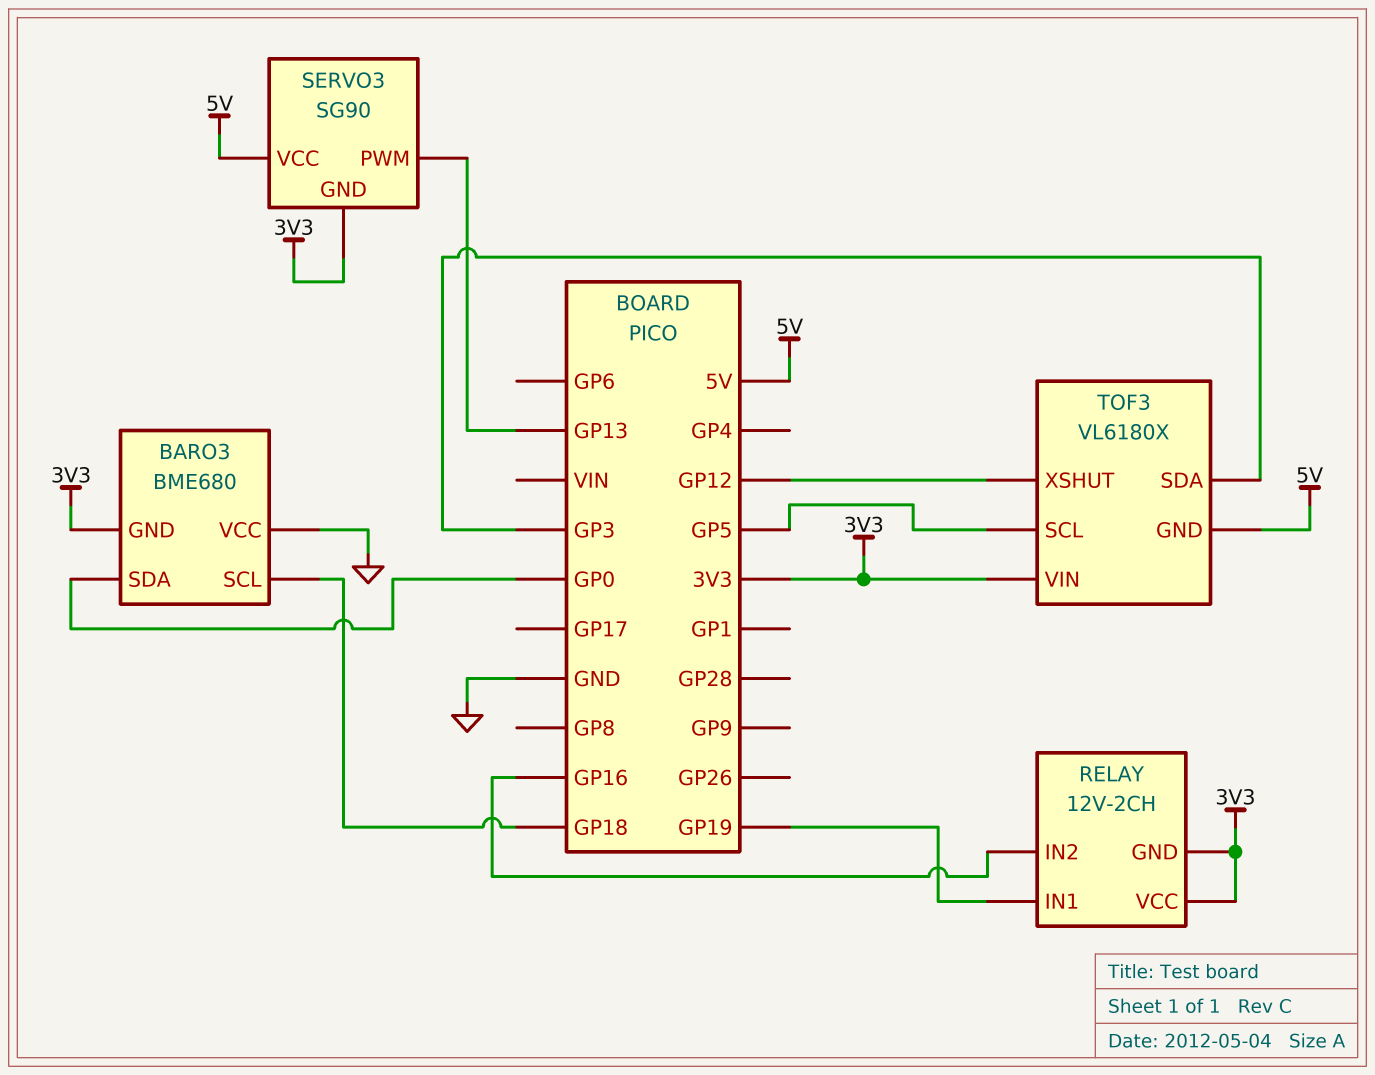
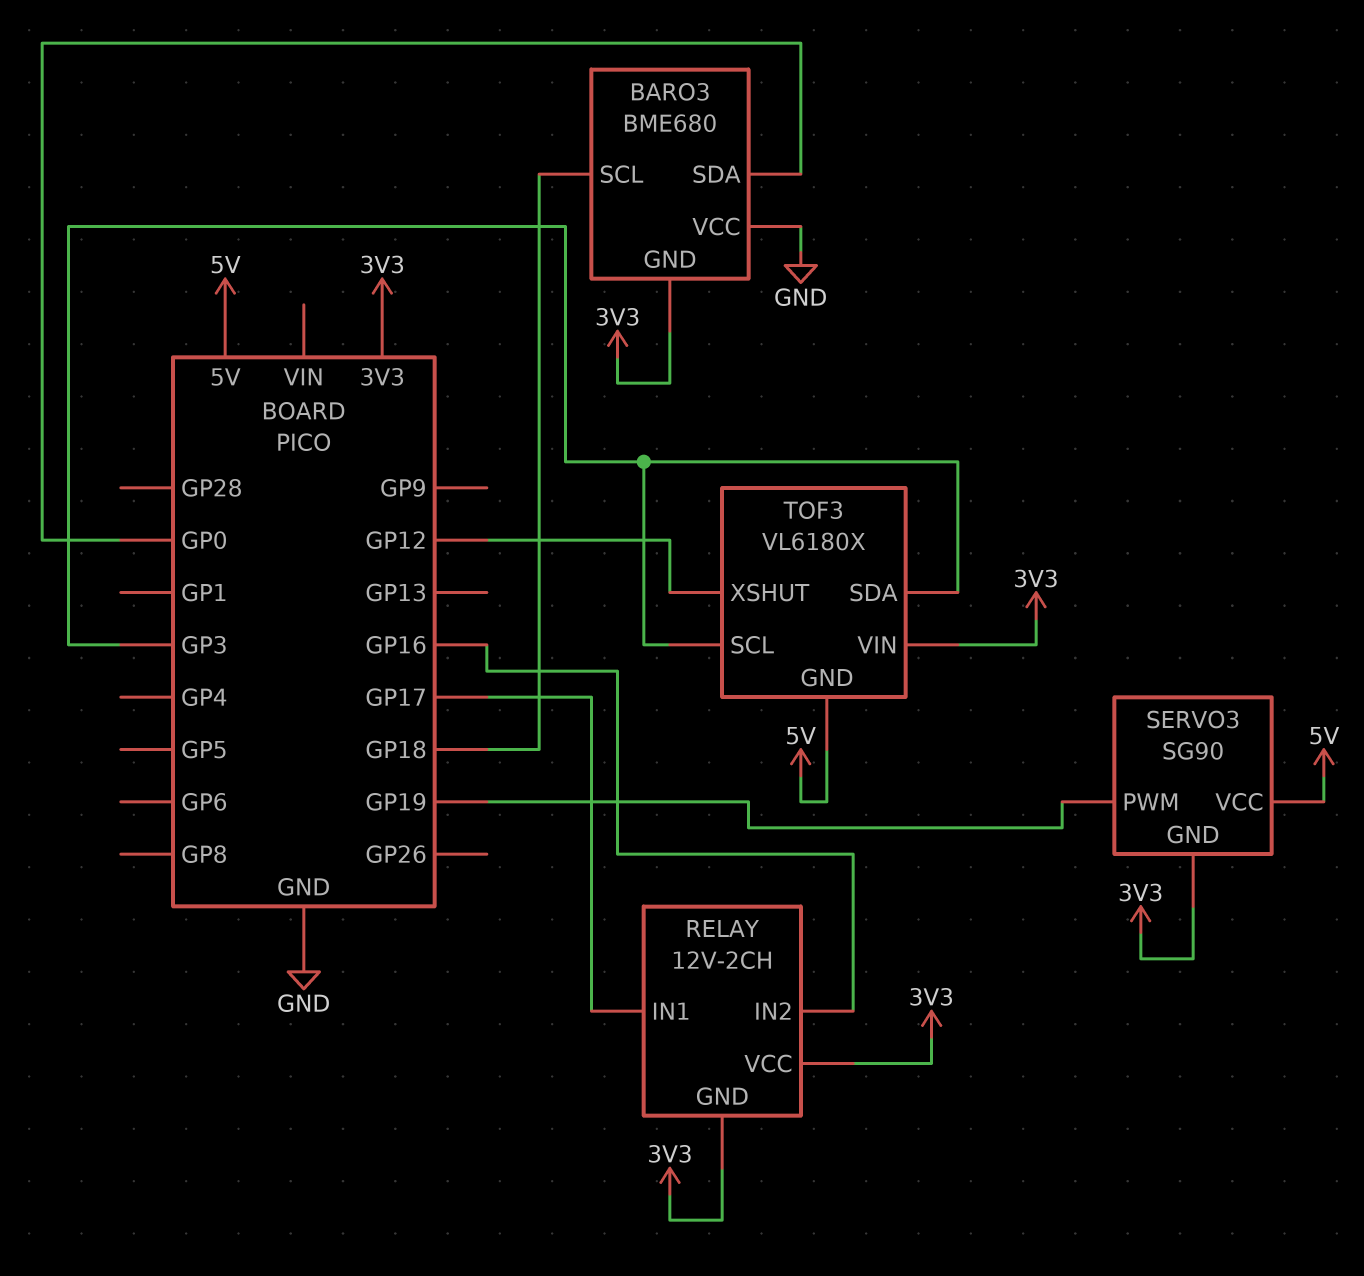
RELAY pin IN1: GP19 -> GP17
SERVO3 pin PWM: GP13 -> GP19
TOF3 pin SCL: GP5 -> GP3

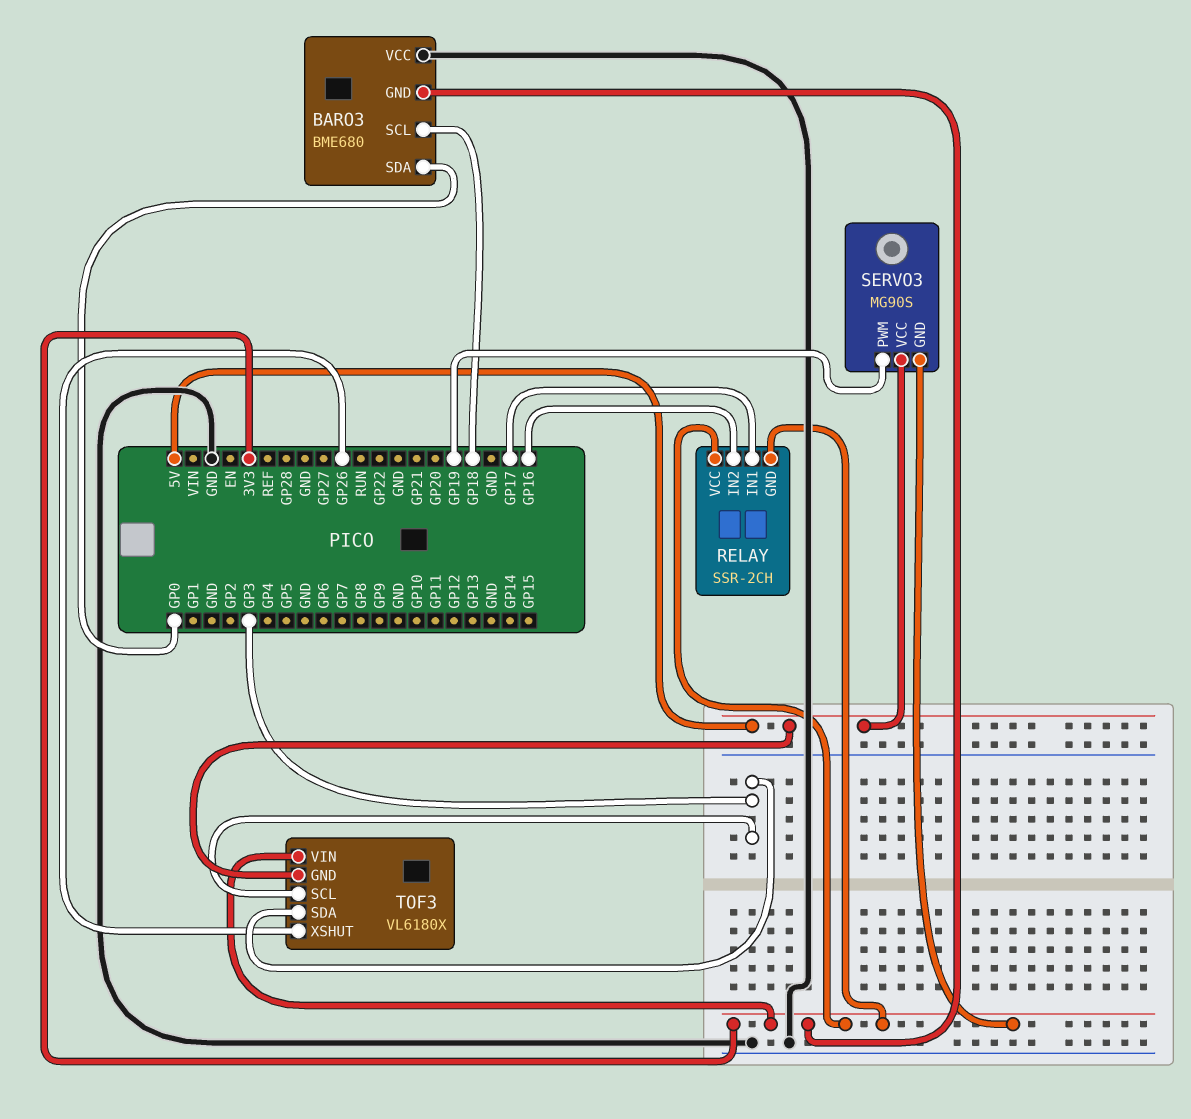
RELAY: 12V-2CH -> SSR-2CH
SERVO3: SG90 -> MG90S
TOF3 pin XSHUT: GP12 -> GP26

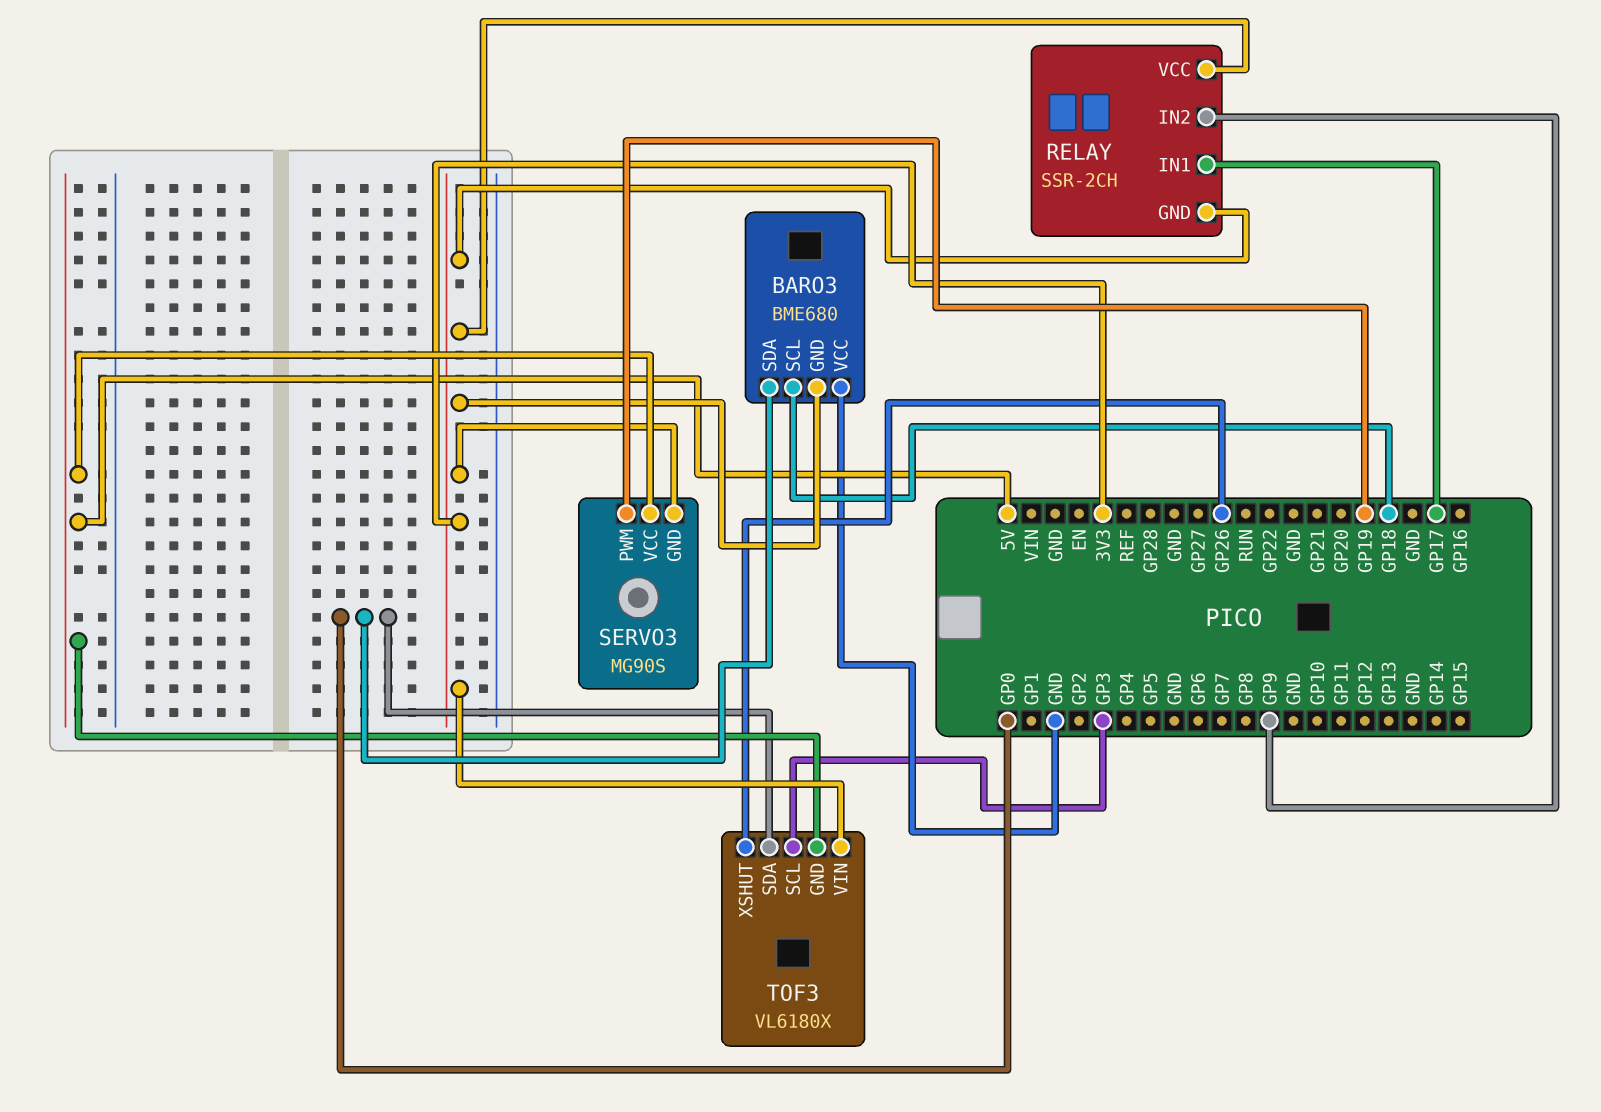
RELAY pin IN2: GP16 -> GP9
TOF3 pin SDA: GP3 -> GP0

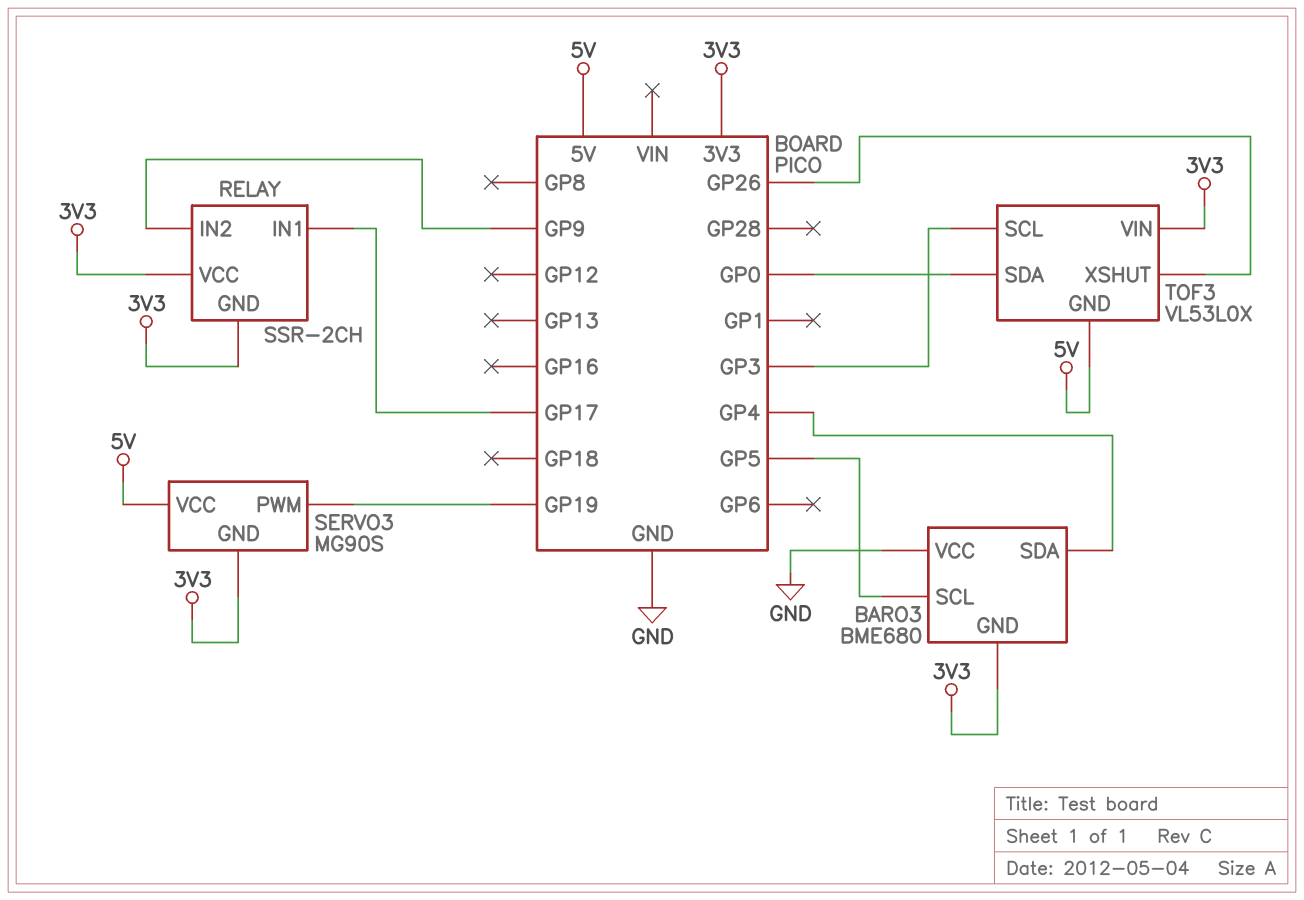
BARO3 pin SCL: GP18 -> GP5
BARO3 pin SDA: GP0 -> GP4
TOF3: VL6180X -> VL53L0X

